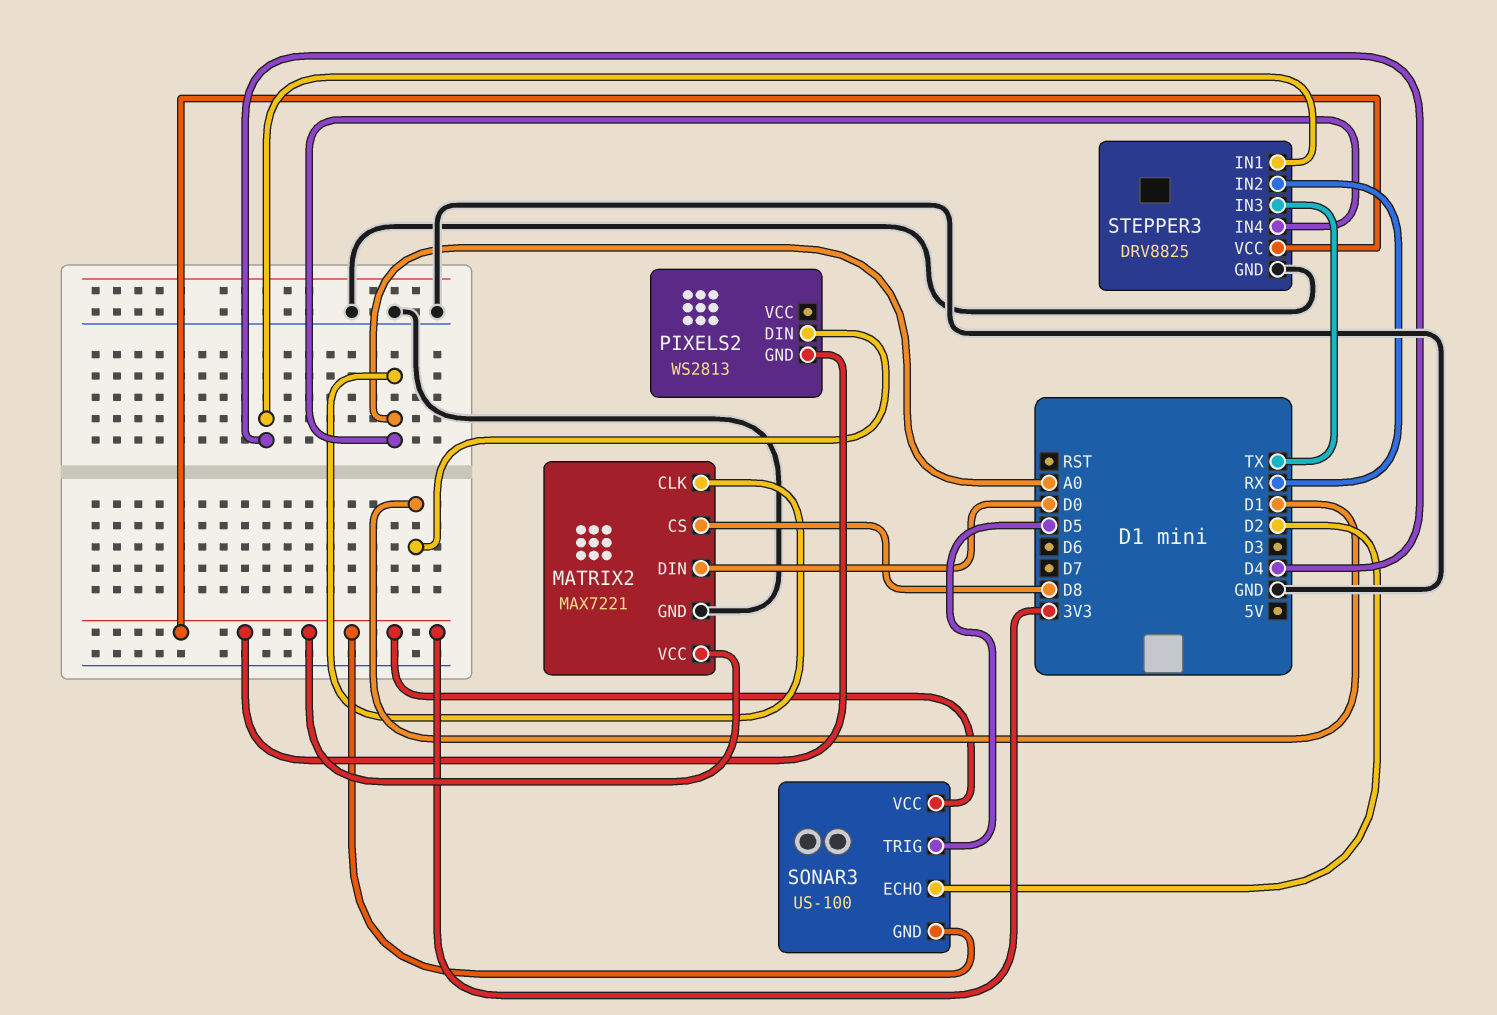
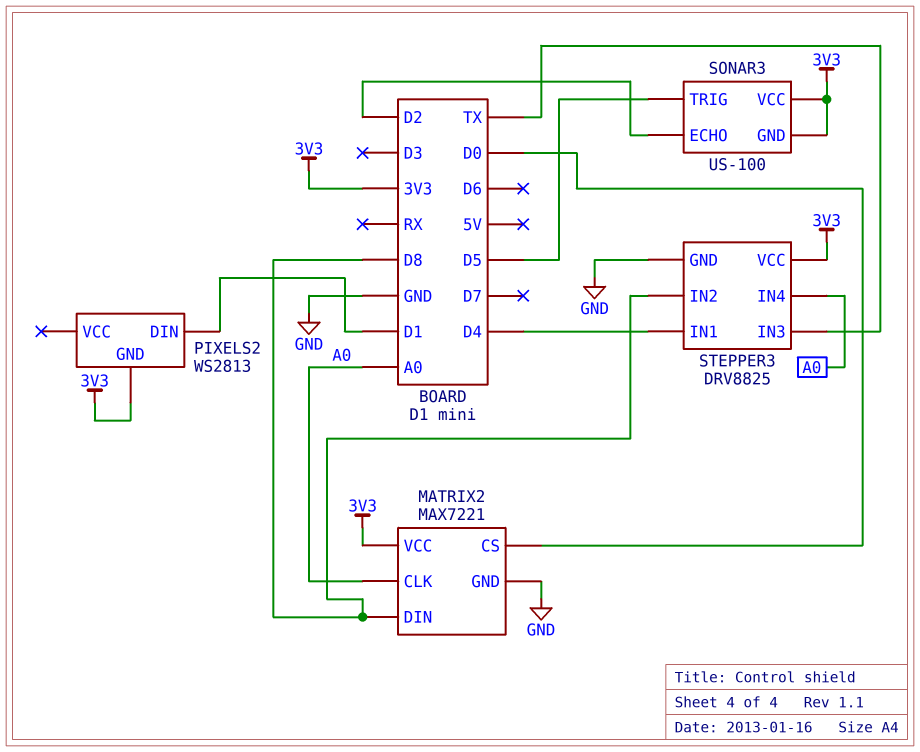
MATRIX2 pin CS: D8 -> D0
MATRIX2 pin DIN: D0 -> D8
STEPPER3 pin IN2: RX -> D8

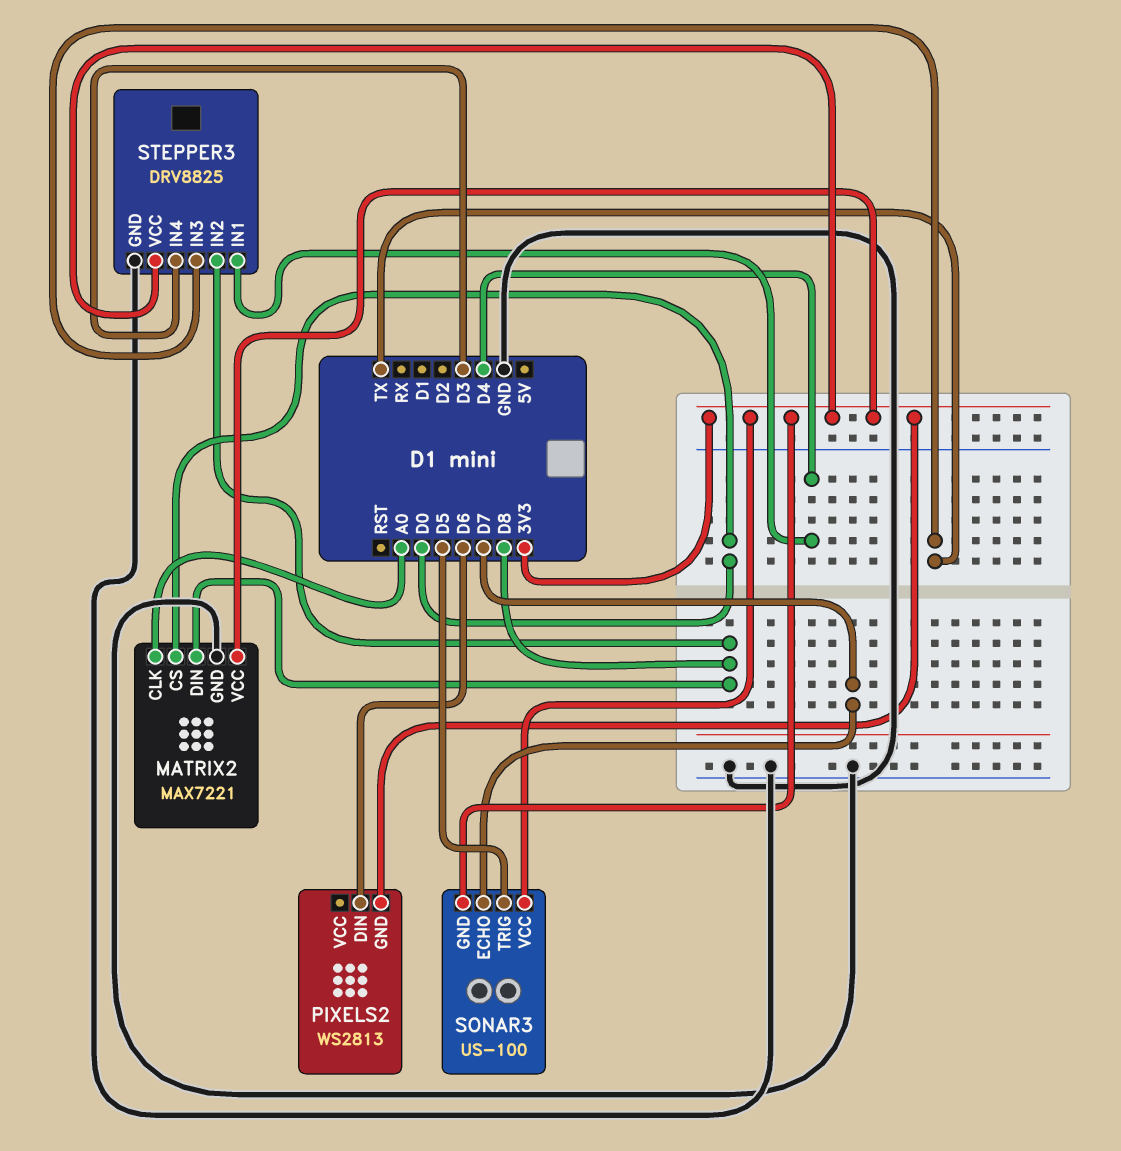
PIXELS2 pin DIN: D1 -> D6
SONAR3 pin ECHO: D2 -> D7
STEPPER3 pin IN4: A0 -> D3

